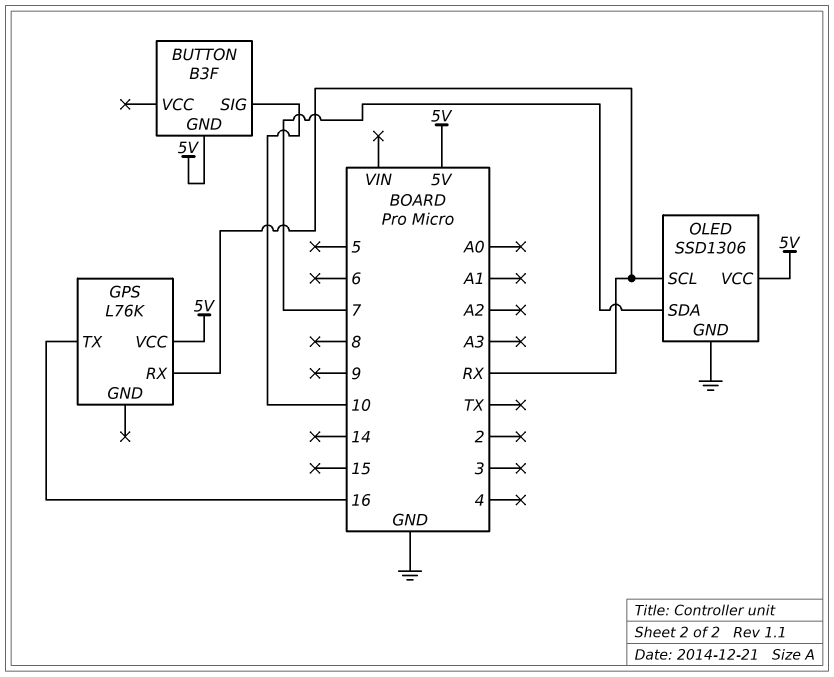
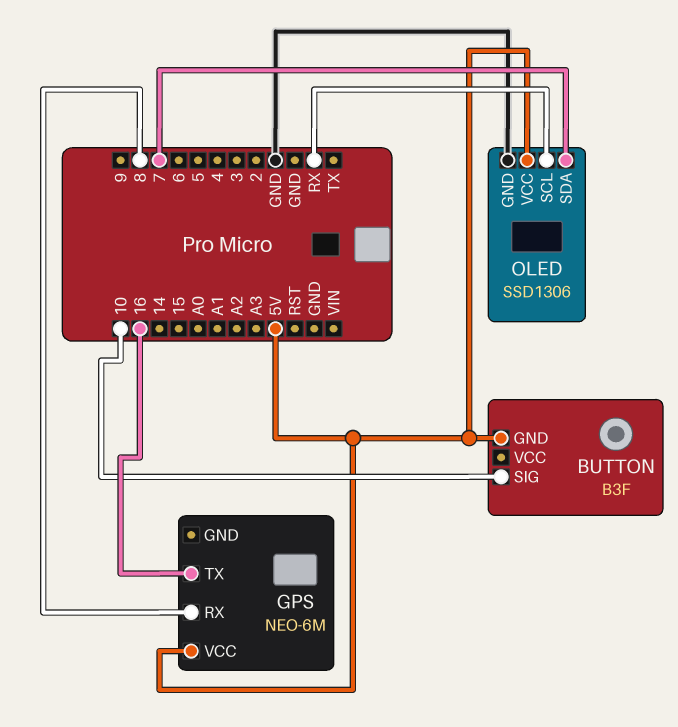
GPS: L76K -> NEO-6M
GPS pin RX: RX -> 8

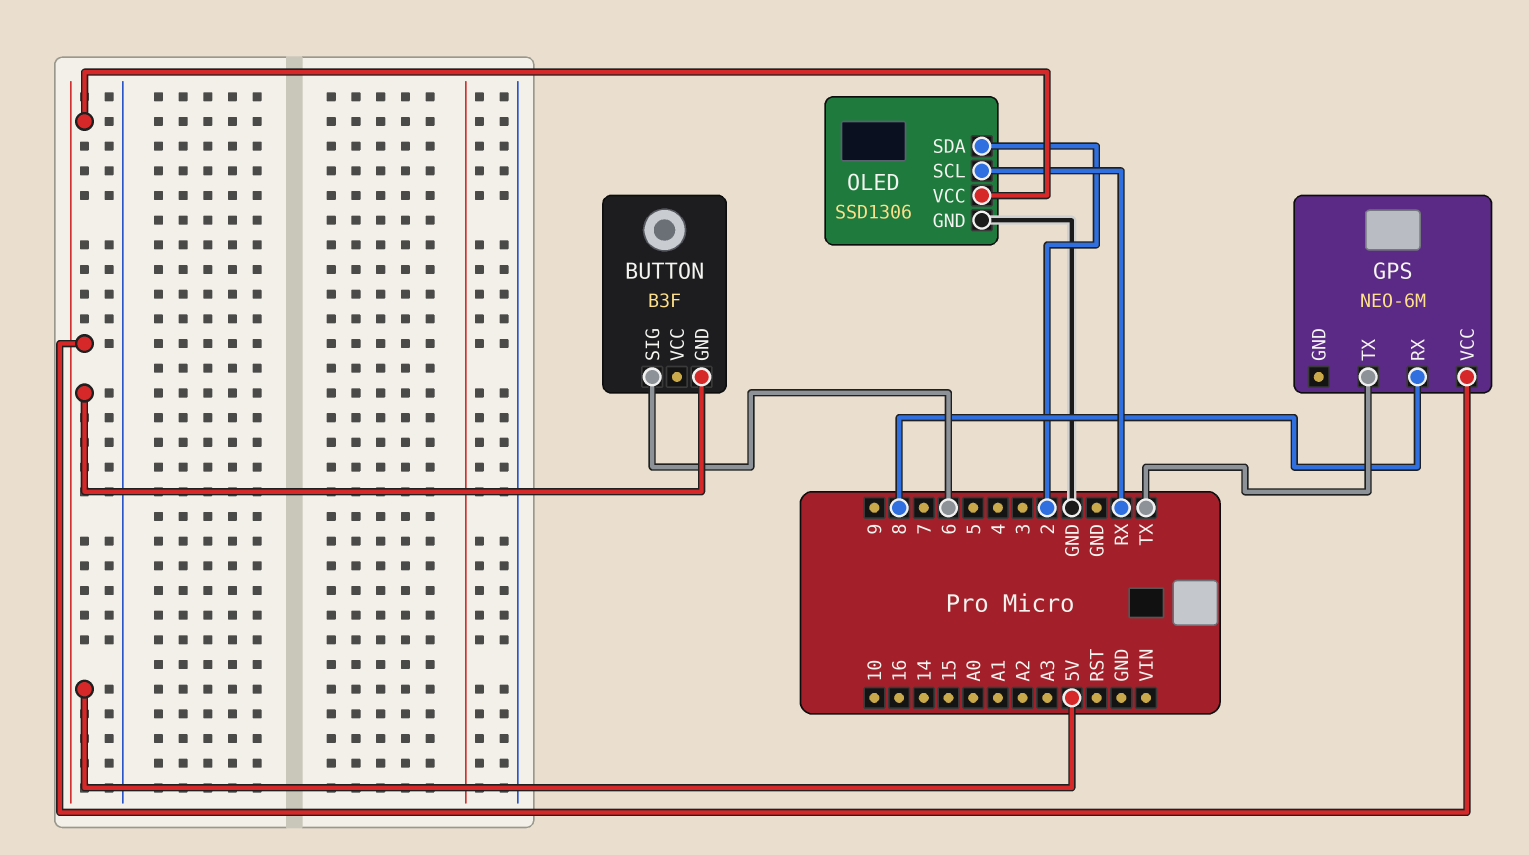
BUTTON pin SIG: 10 -> 6
GPS pin TX: 16 -> TX
OLED pin SDA: 7 -> 2

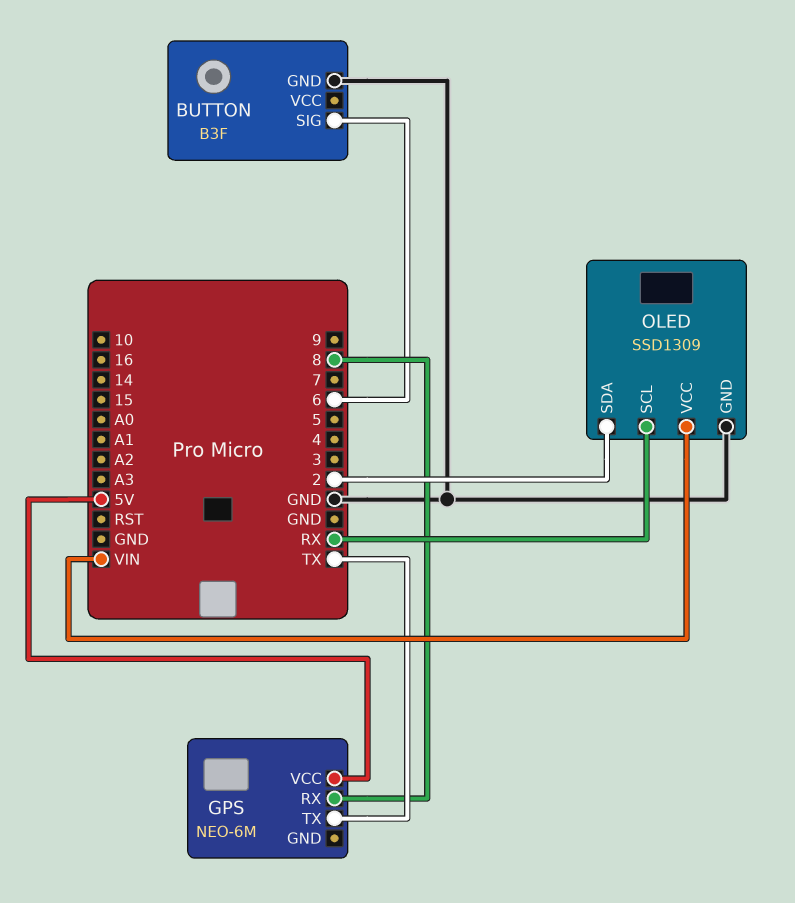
BUTTON pin GND: 5V -> GND
OLED: SSD1306 -> SSD1309
OLED pin VCC: 5V -> VIN

